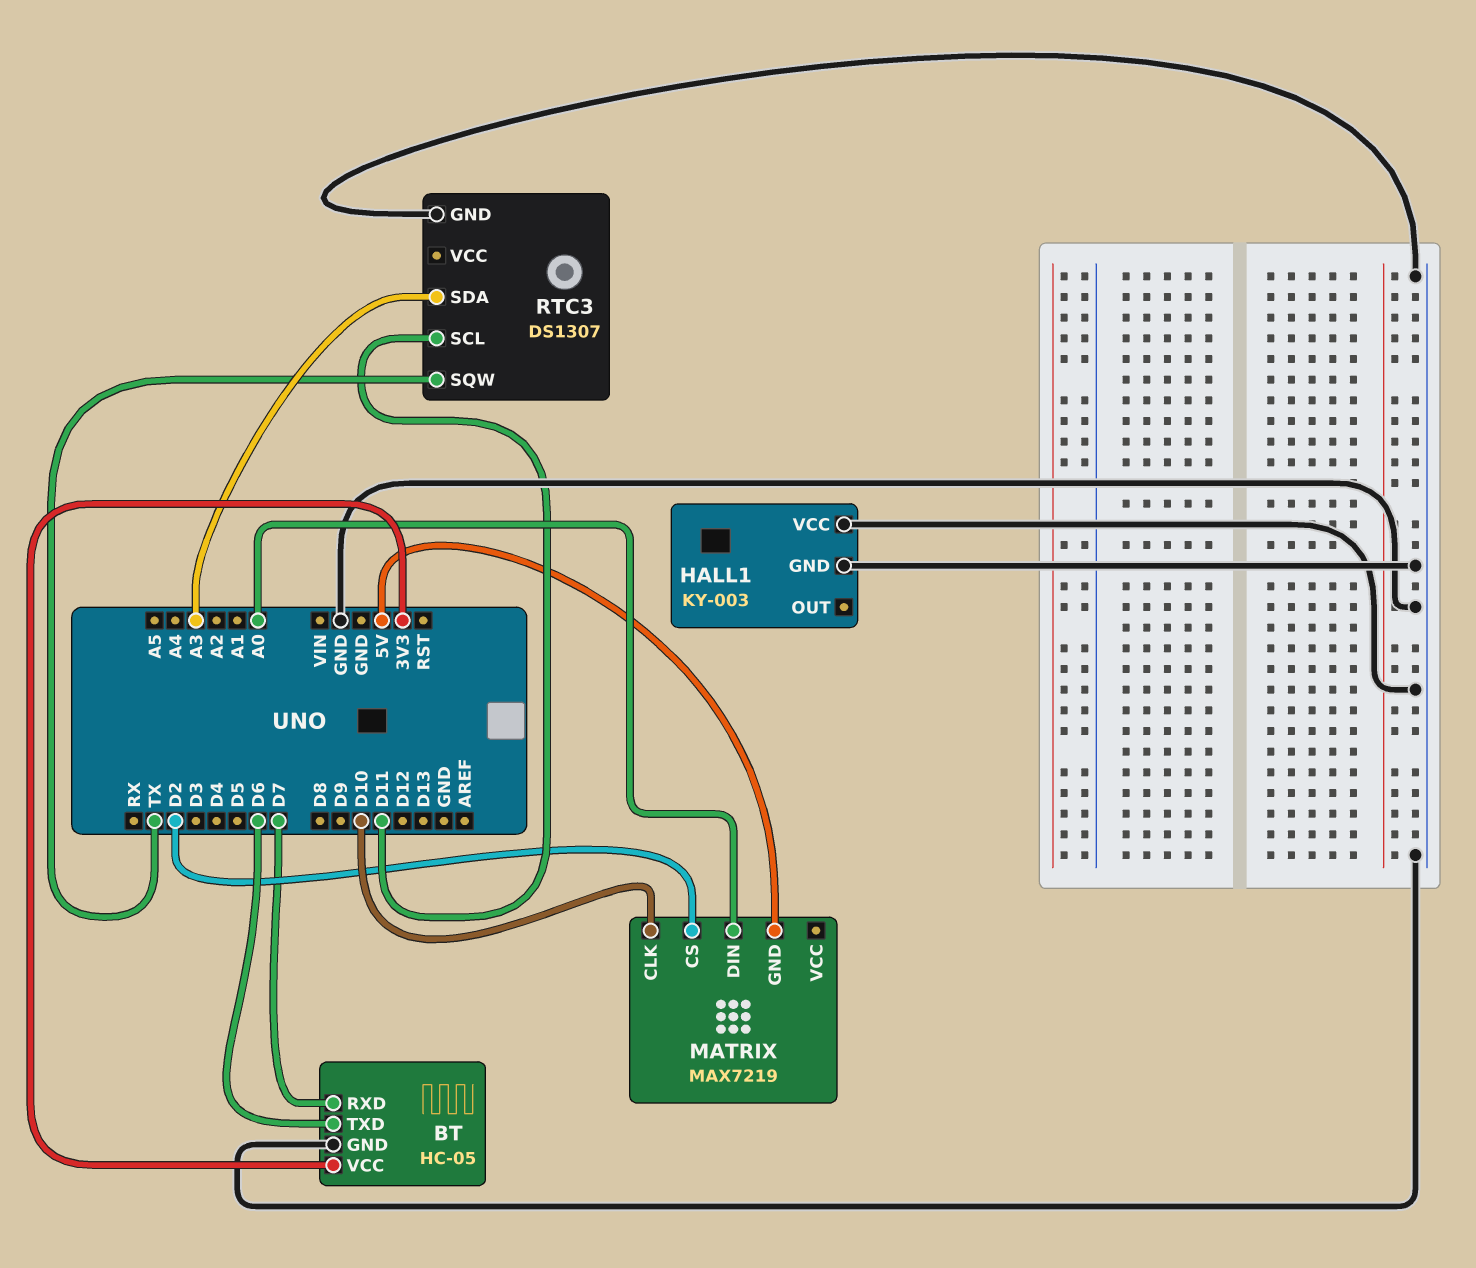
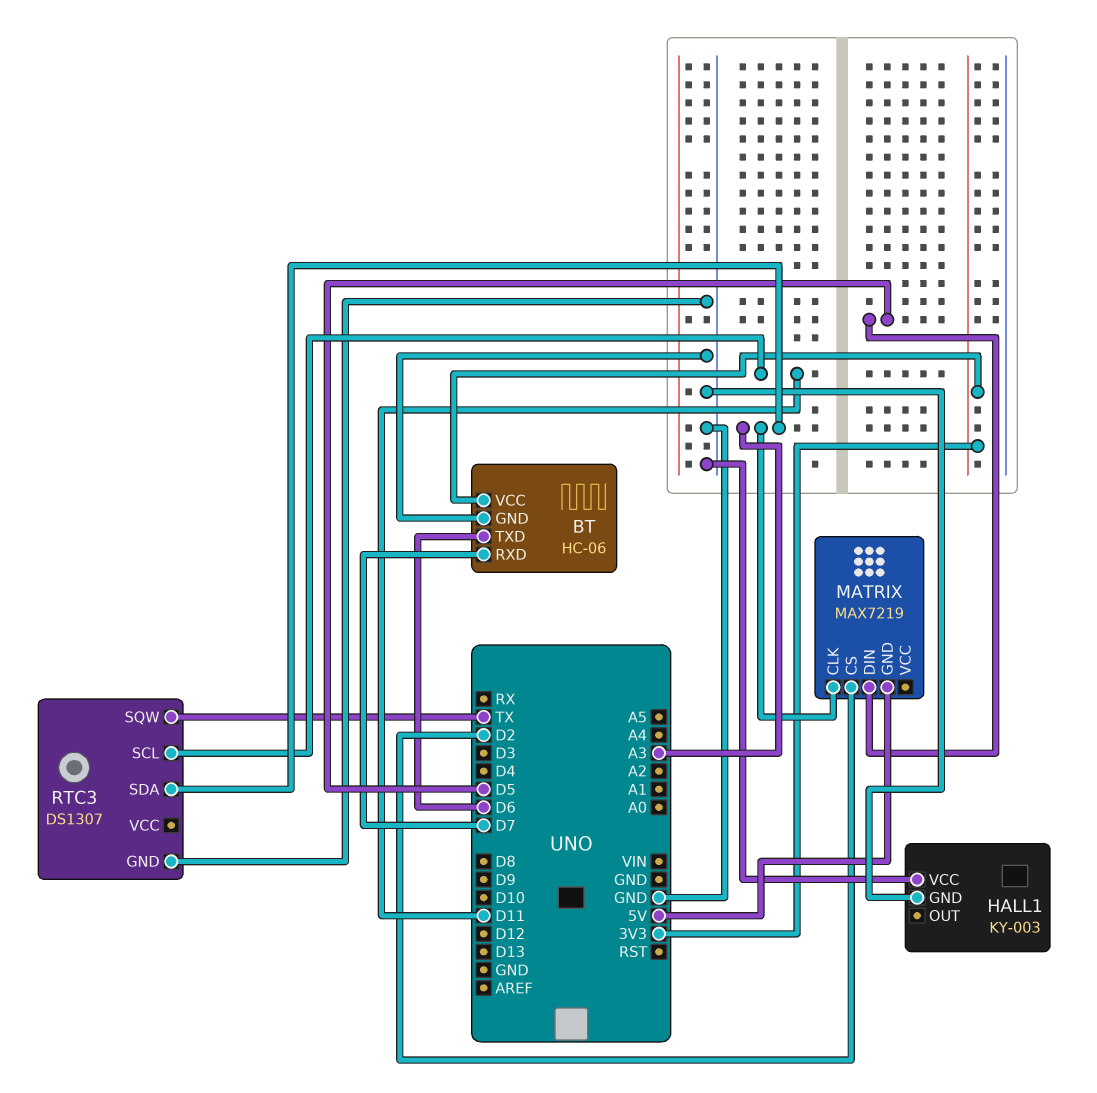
BT: HC-05 -> HC-06
MATRIX pin CLK: D10 -> A3
MATRIX pin DIN: A0 -> D5

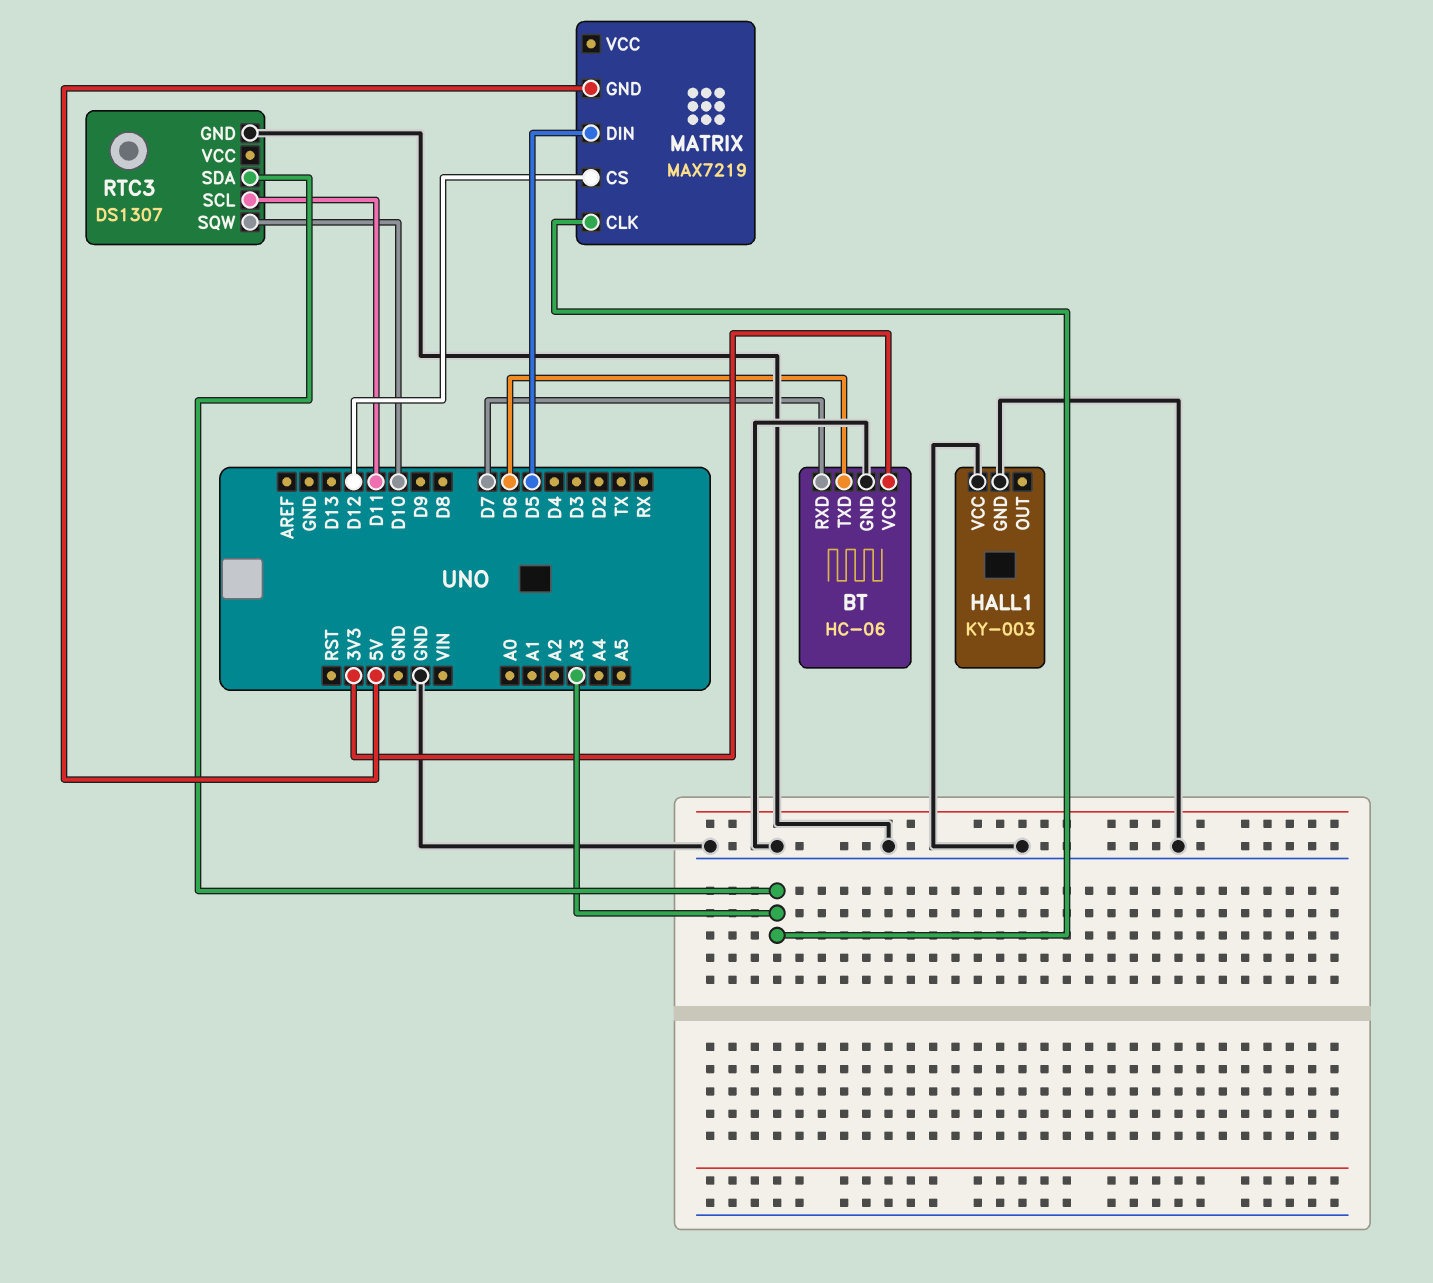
MATRIX pin CS: D2 -> D12
RTC3 pin SQW: TX -> D10

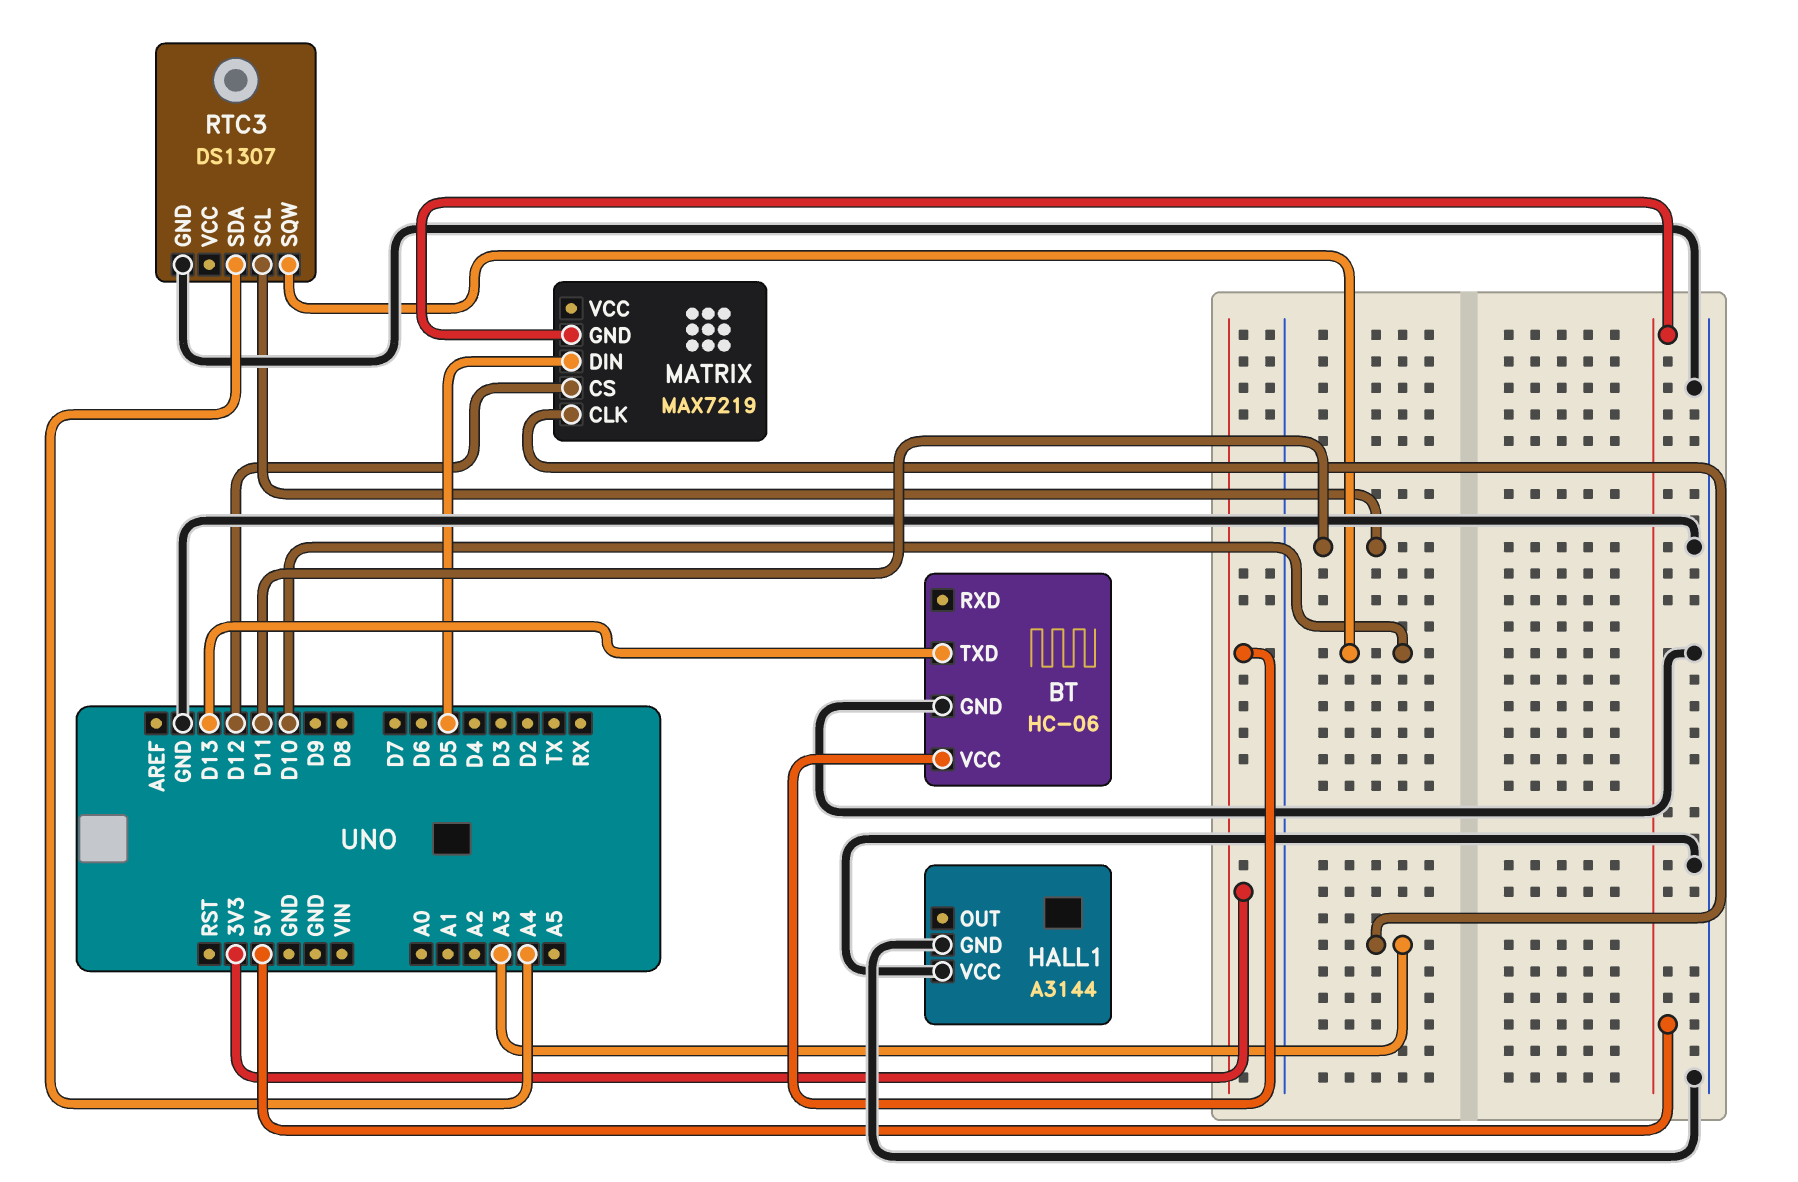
BT pin RXD: D7 -> none
BT pin TXD: D6 -> D13
HALL1: KY-003 -> A3144
RTC3 pin SDA: A3 -> A4

